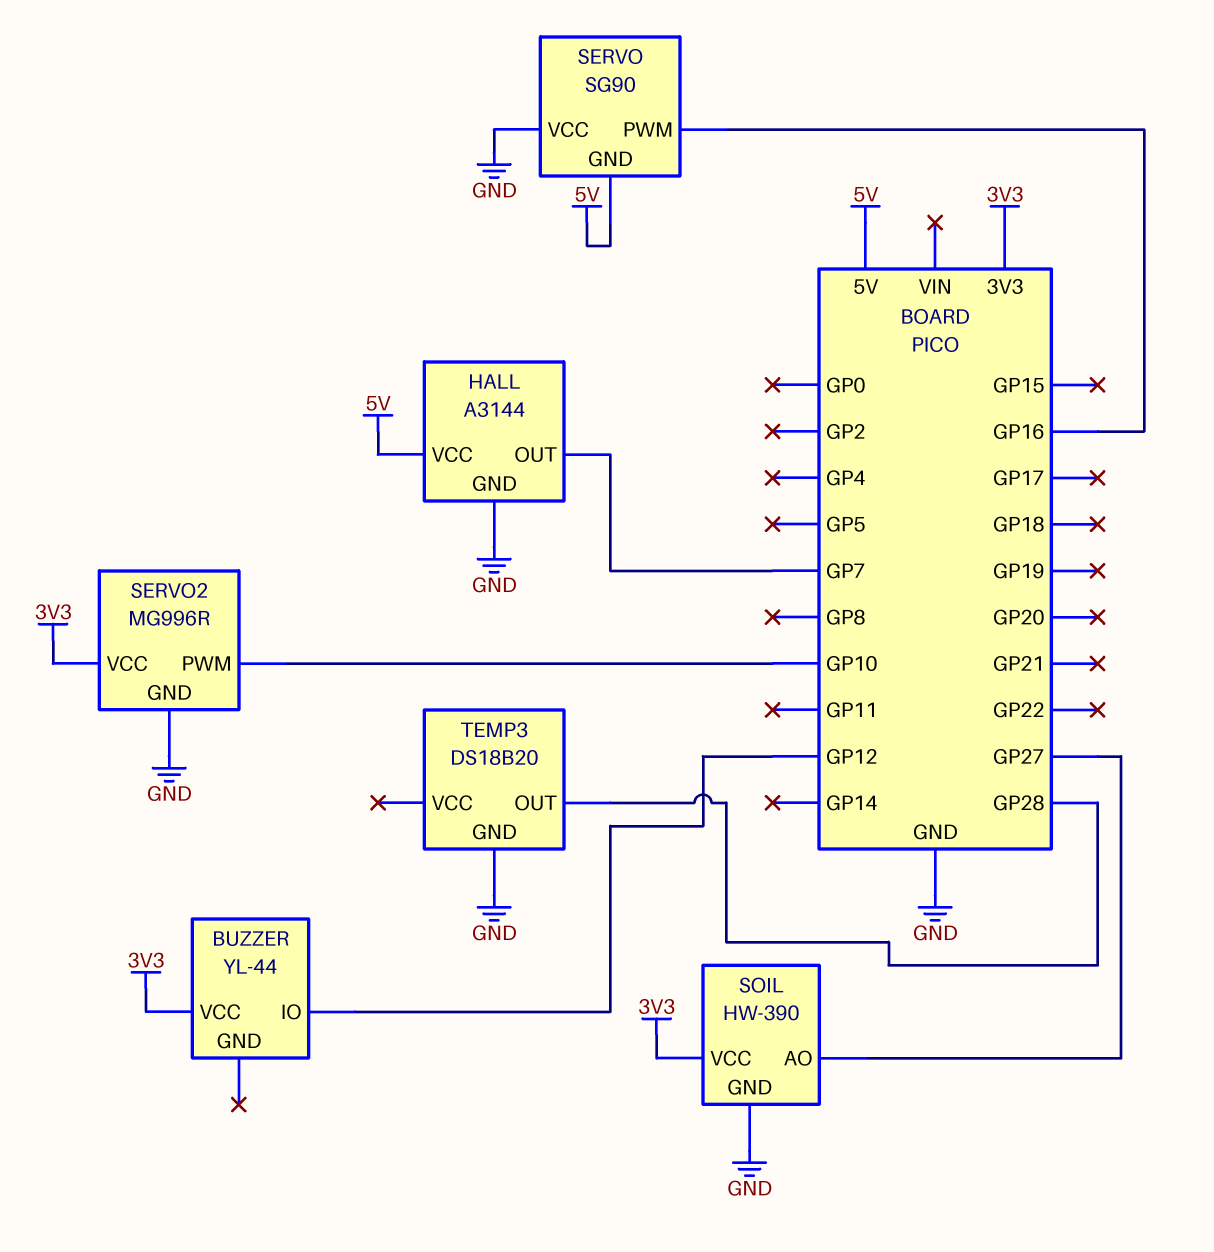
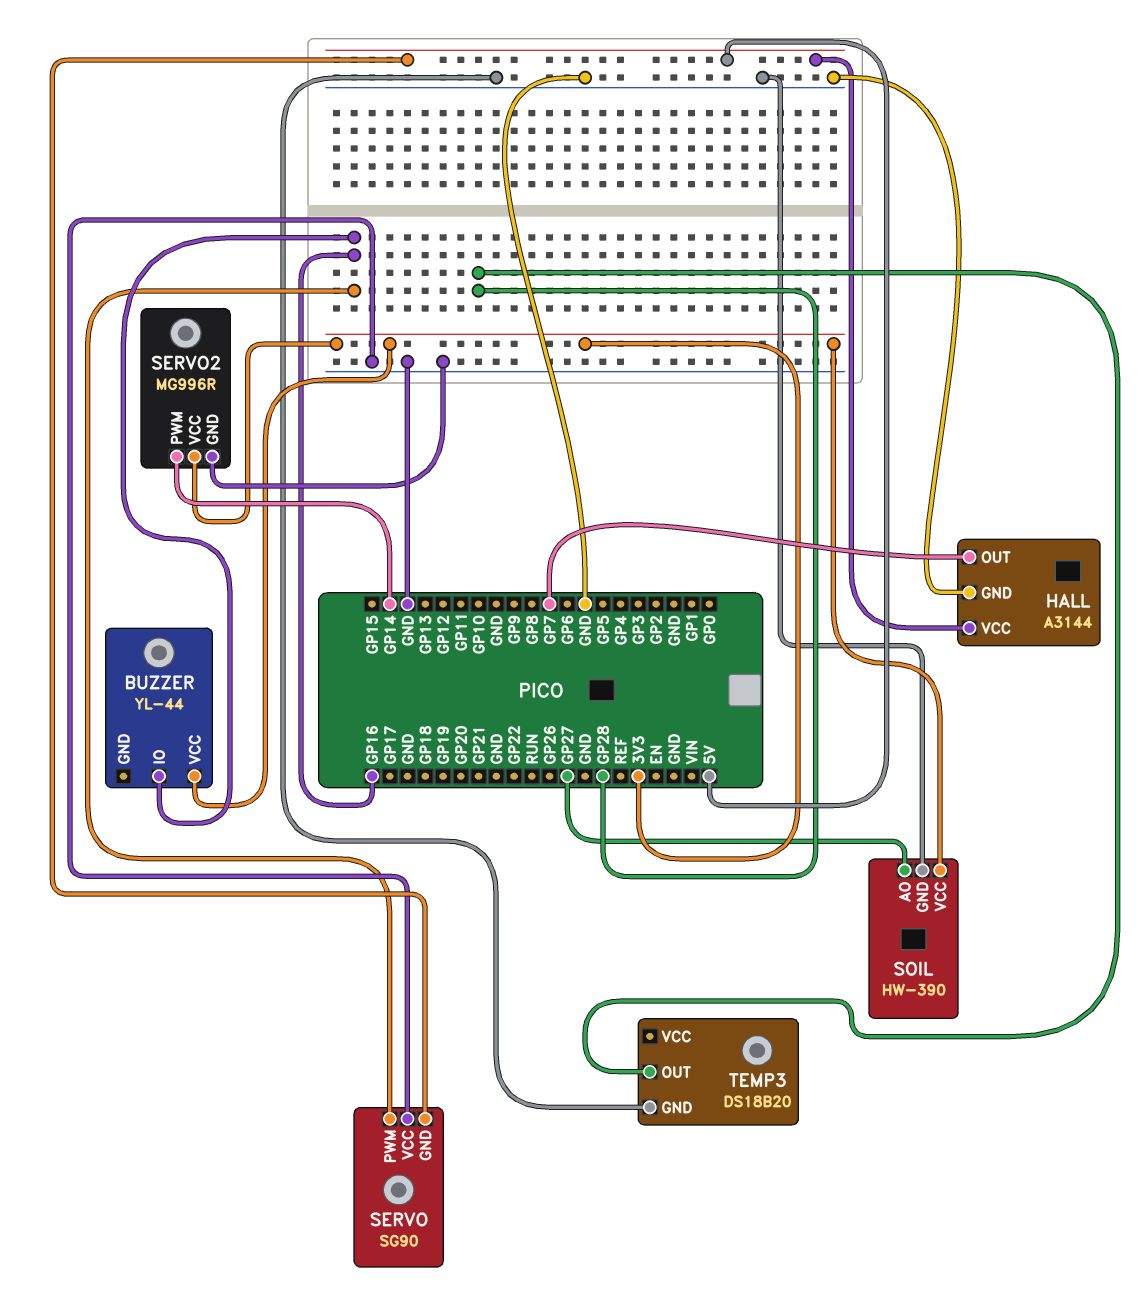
BUZZER pin IO: GP12 -> GP16
SERVO2 pin PWM: GP10 -> GP14

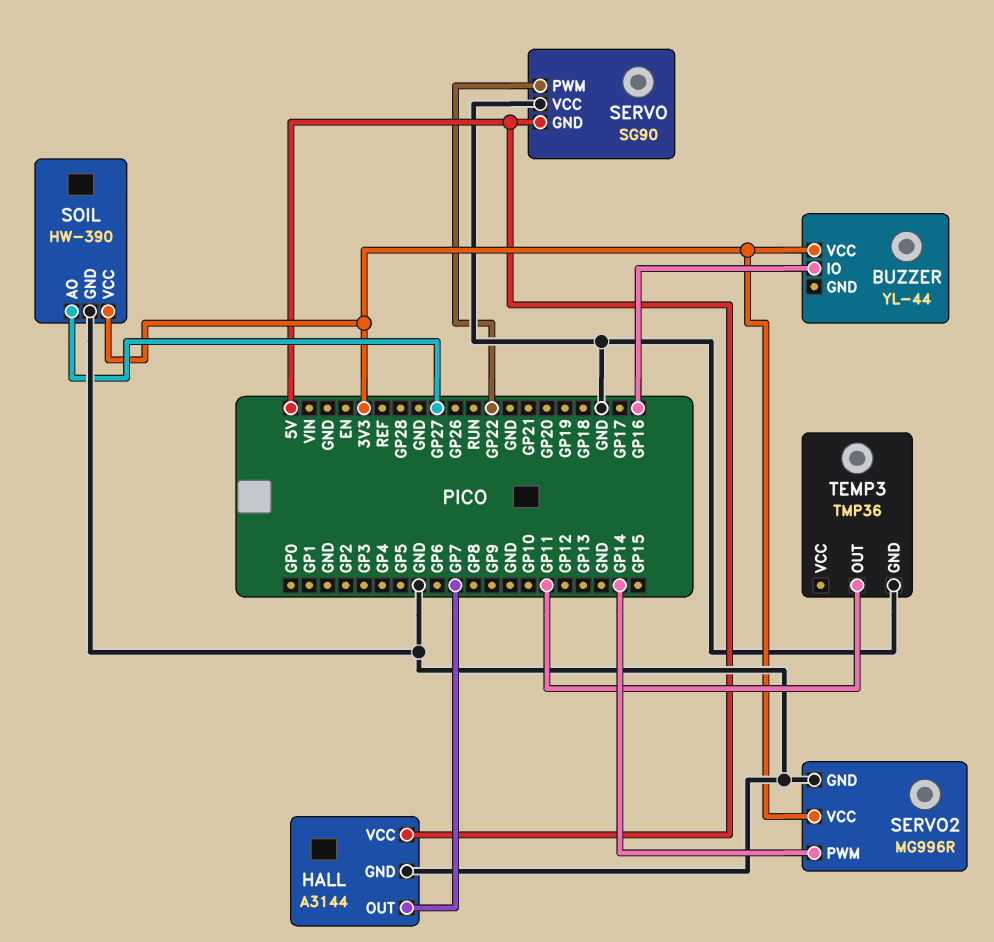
SERVO pin PWM: GP16 -> GP22
TEMP3: DS18B20 -> TMP36
TEMP3 pin OUT: GP28 -> GP11

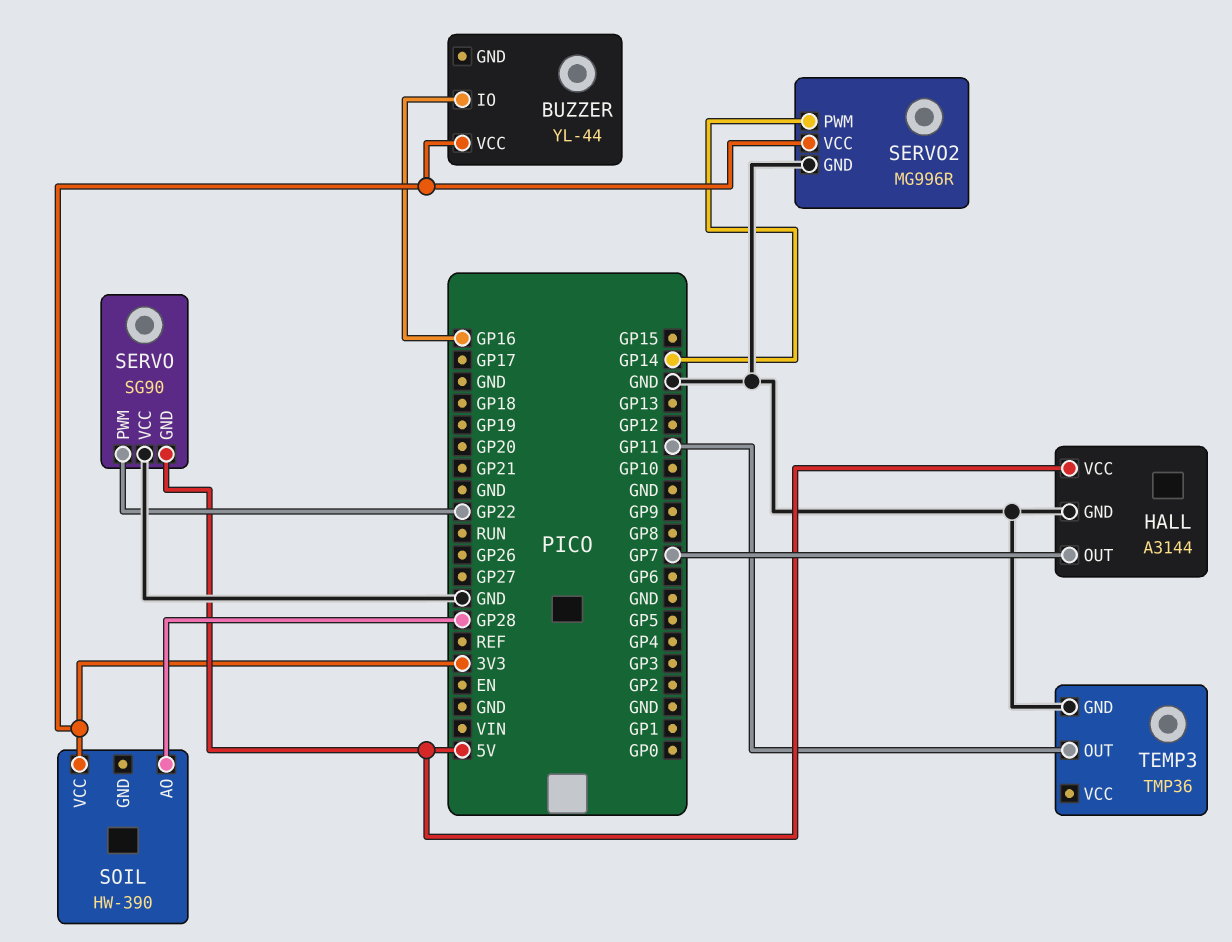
SOIL pin AO: GP27 -> GP28
SOIL pin GND: GND -> none

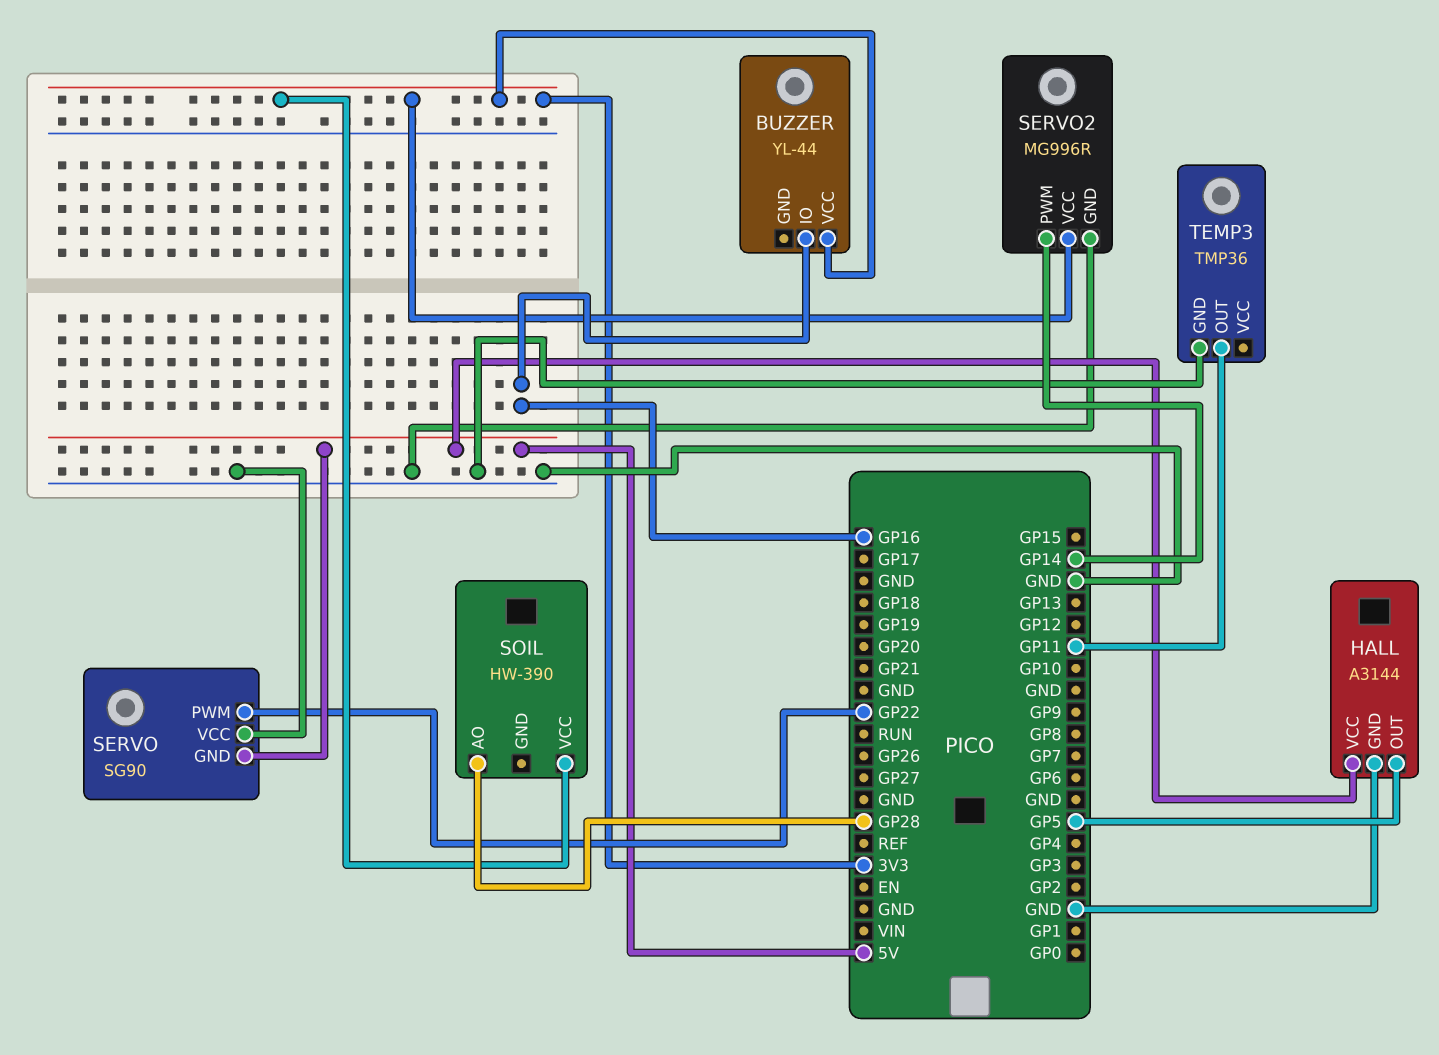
HALL pin OUT: GP7 -> GP5

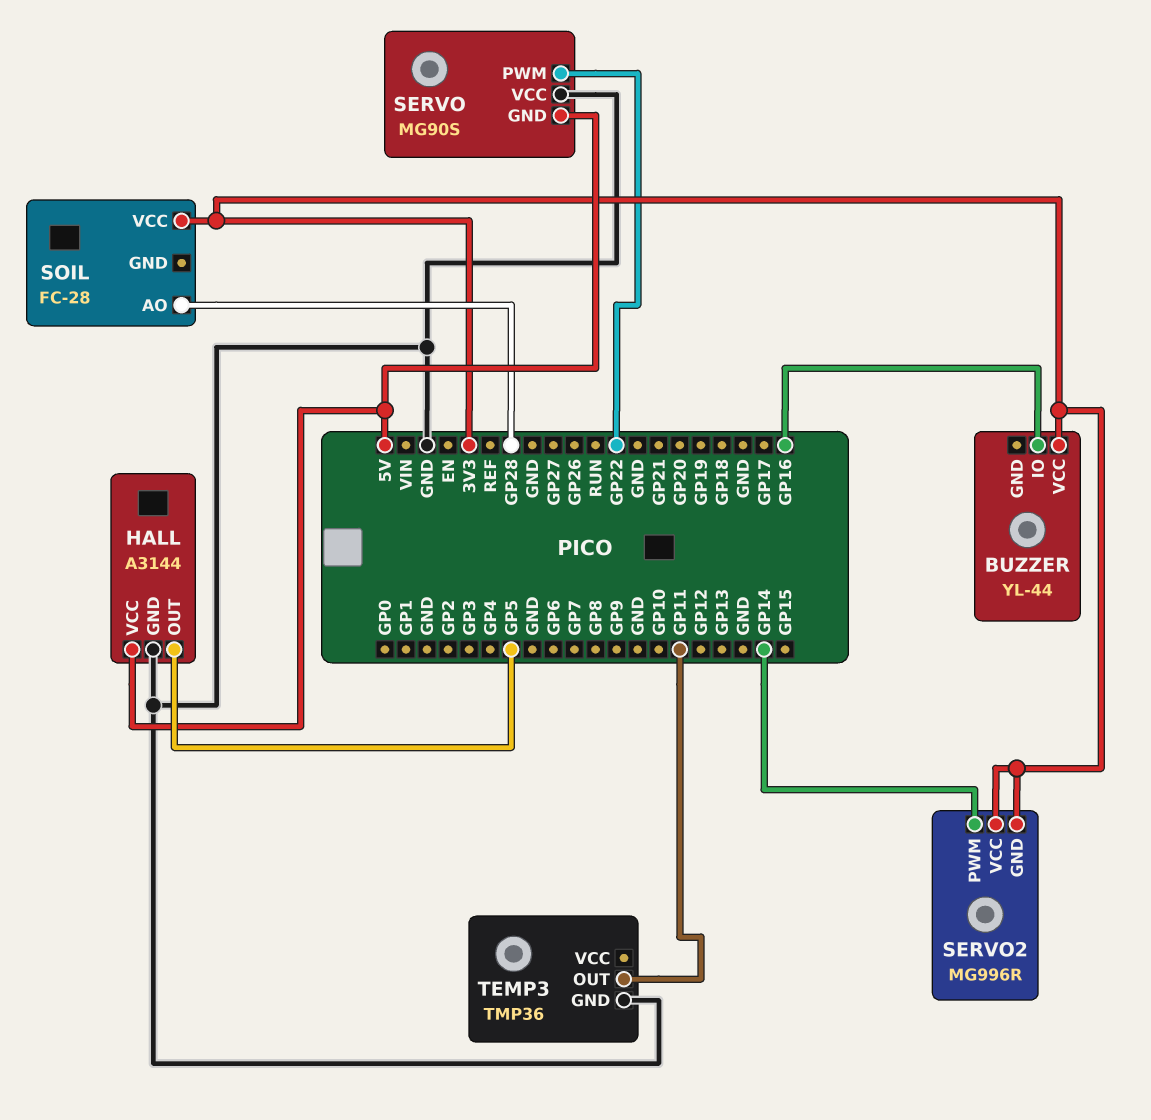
SERVO: SG90 -> MG90S
SERVO2 pin GND: GND -> 3V3
SOIL: HW-390 -> FC-28

